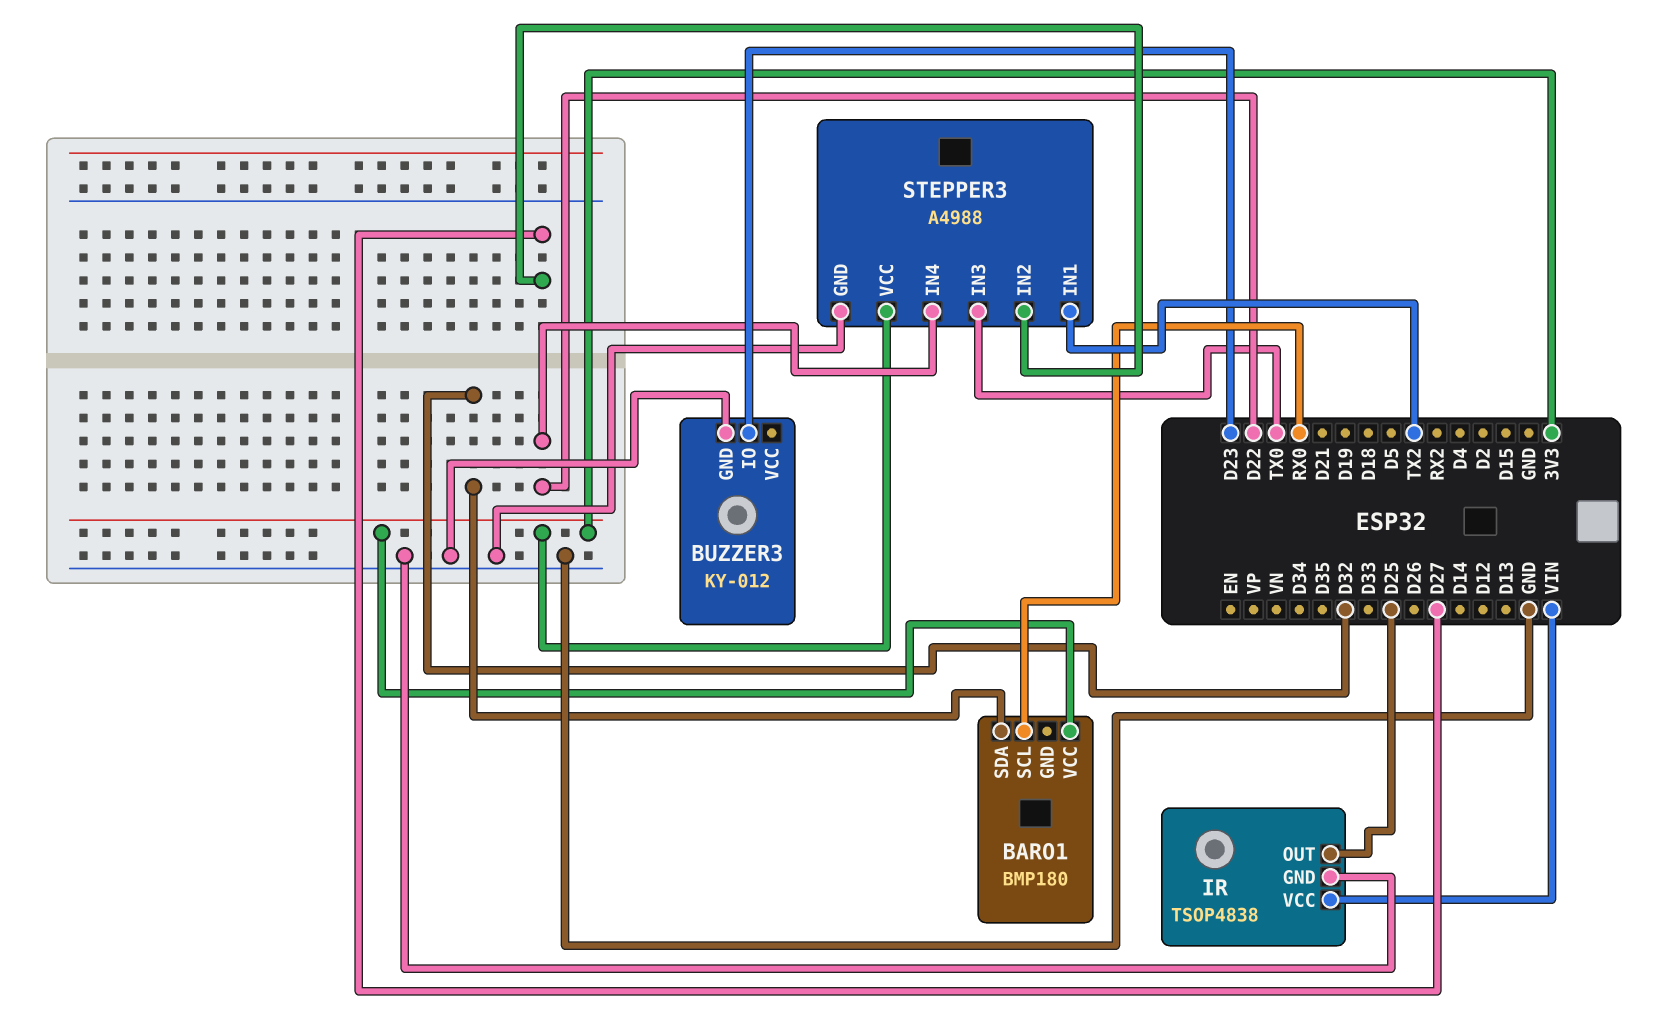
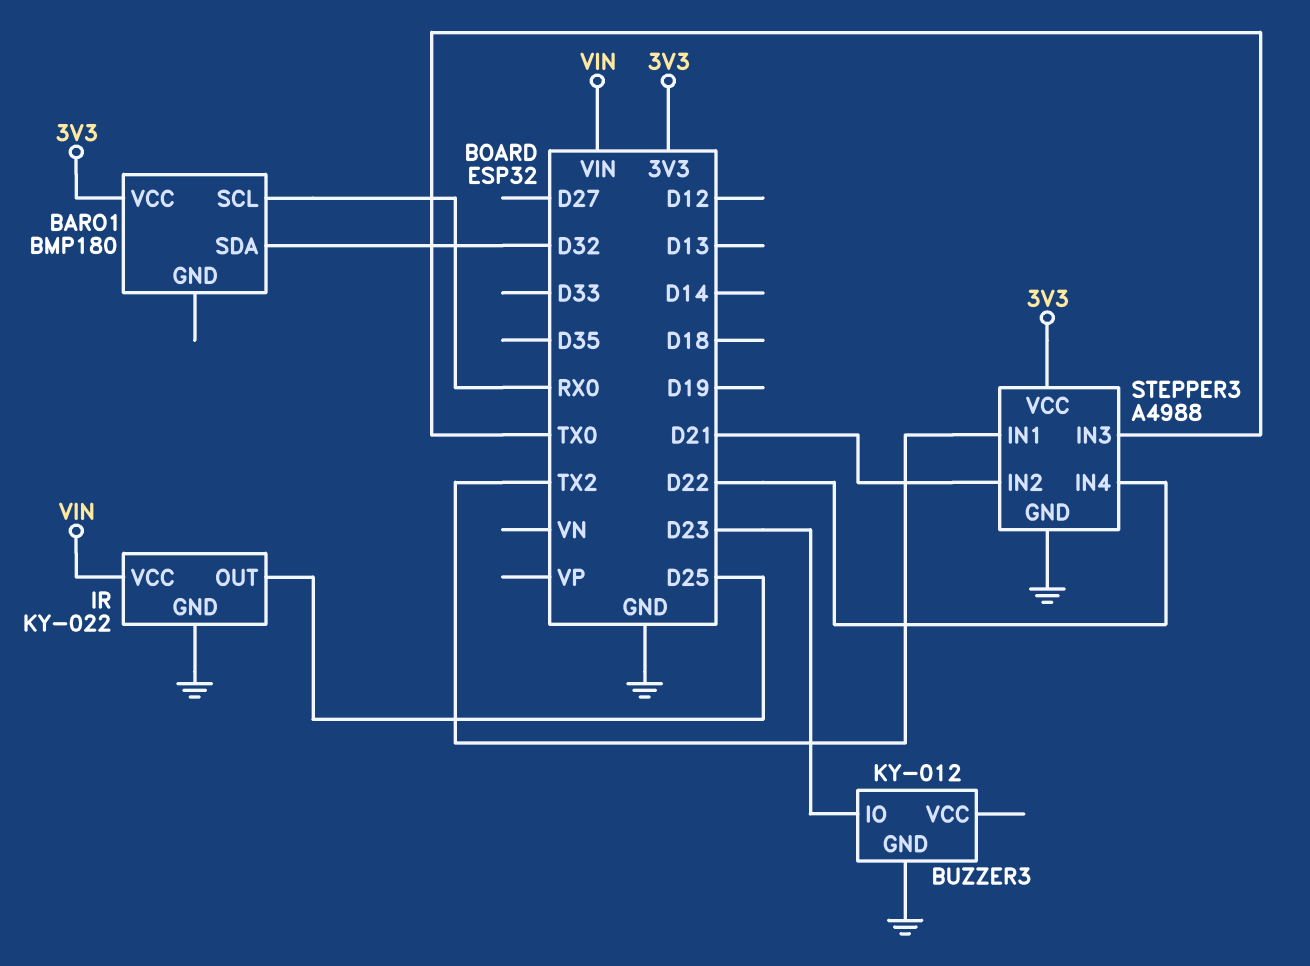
IR: TSOP4838 -> KY-022
STEPPER3 pin IN2: D27 -> D21

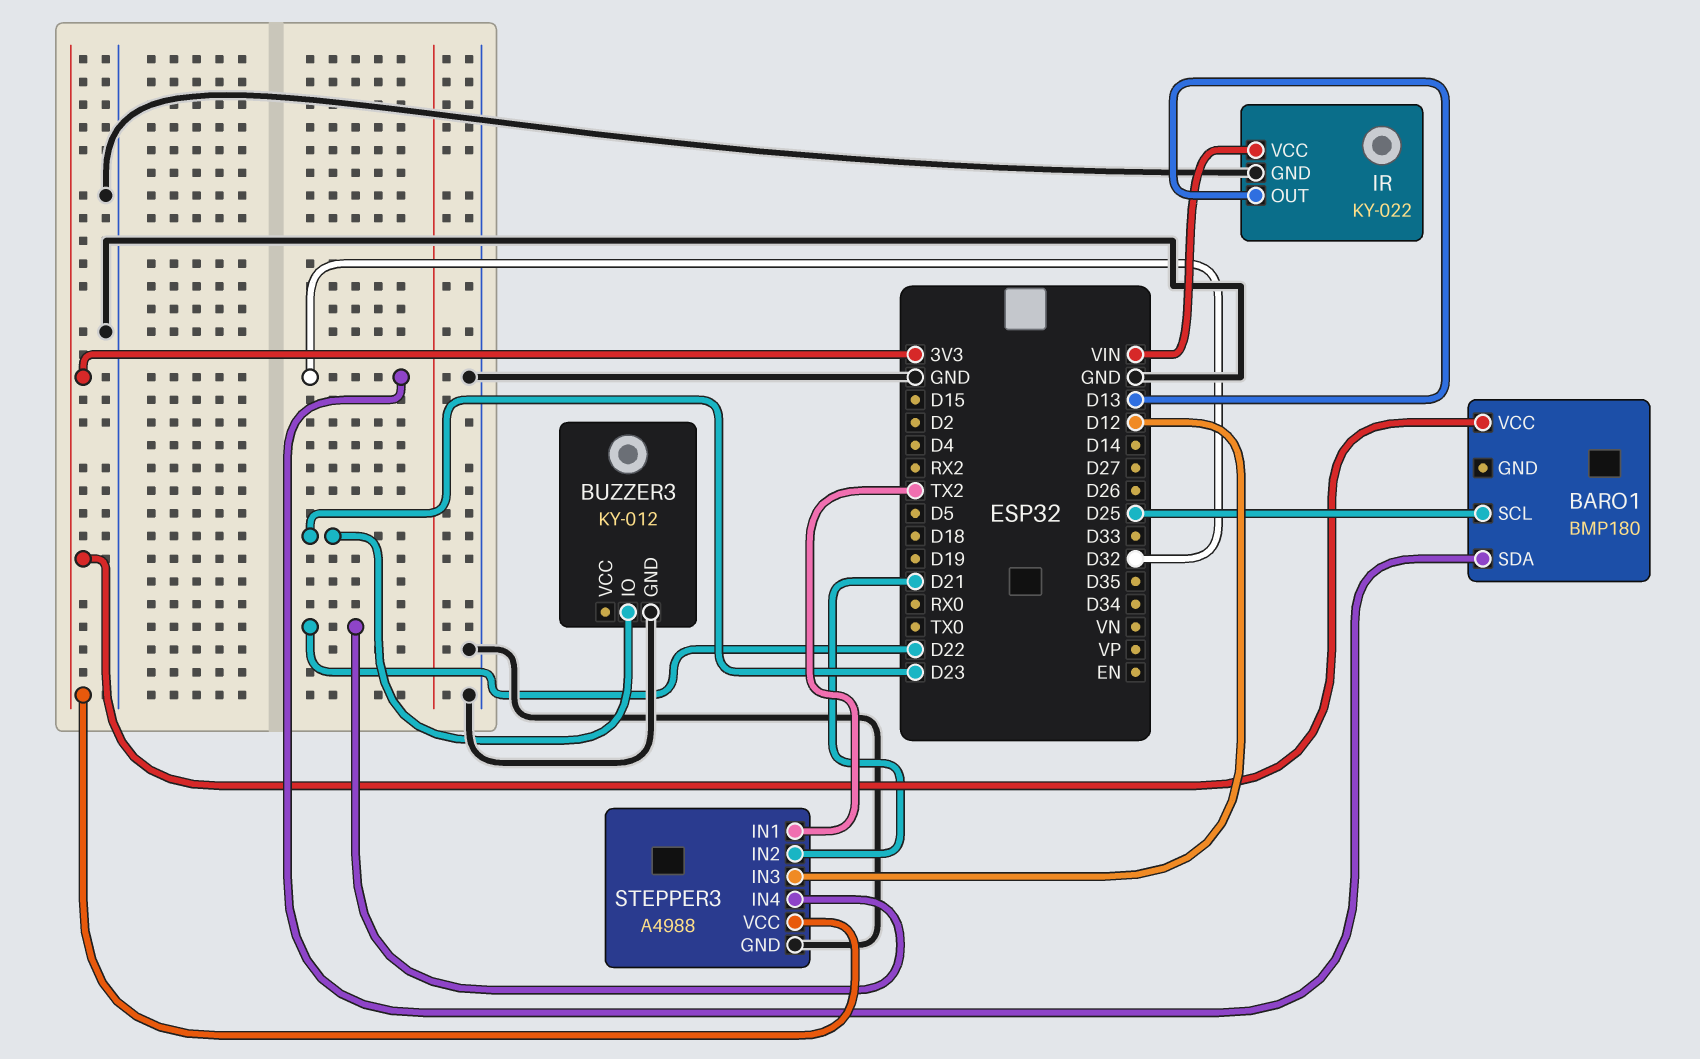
BARO1 pin SCL: RX0 -> D25
IR pin OUT: D25 -> D13
STEPPER3 pin IN3: TX0 -> D12

